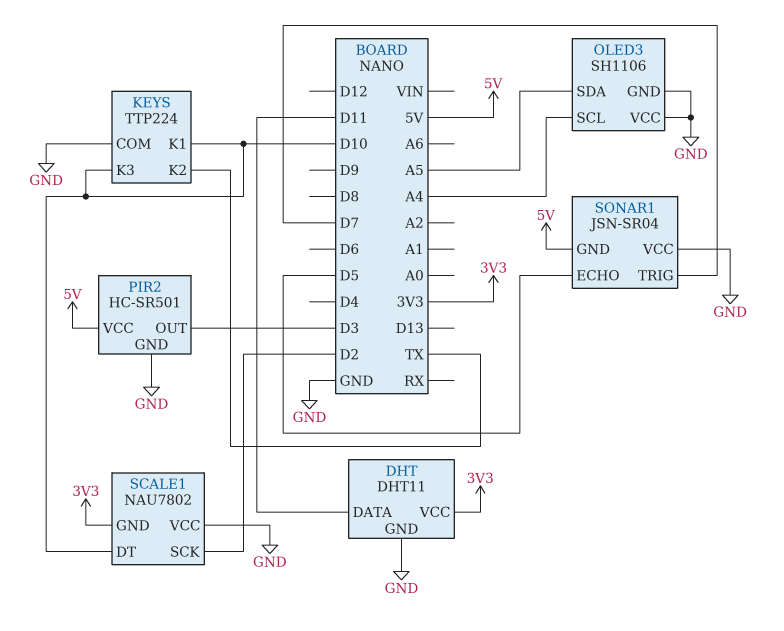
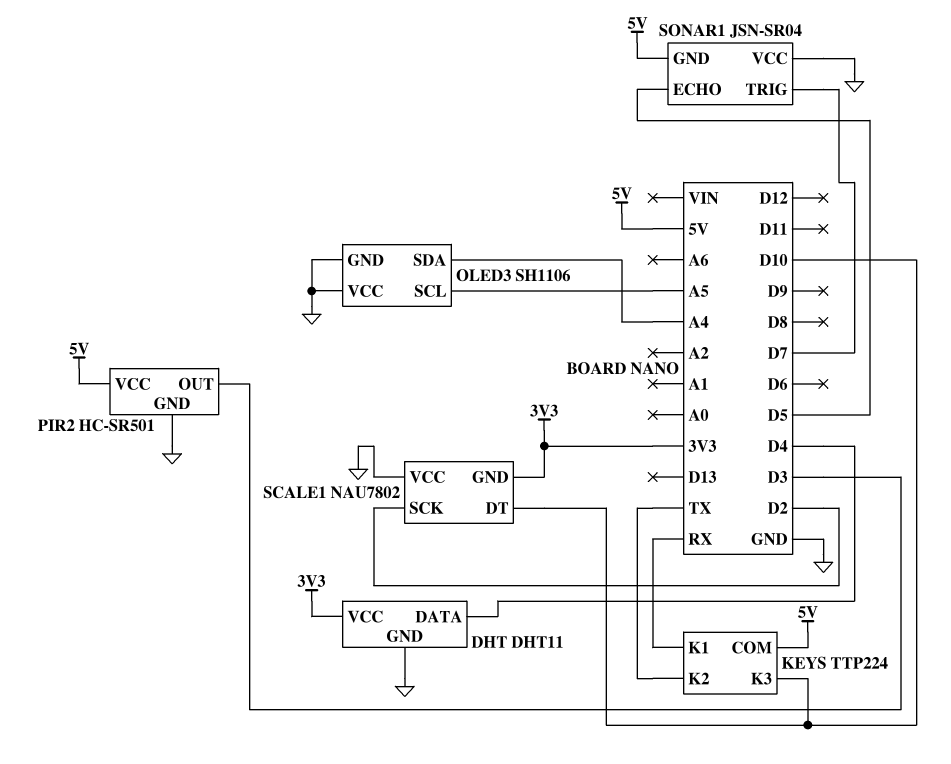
DHT pin DATA: D11 -> D4
KEYS pin COM: GND -> 5V
KEYS pin K1: D10 -> RX
OLED3 pin SCL: A4 -> A5
OLED3 pin SDA: A5 -> A4

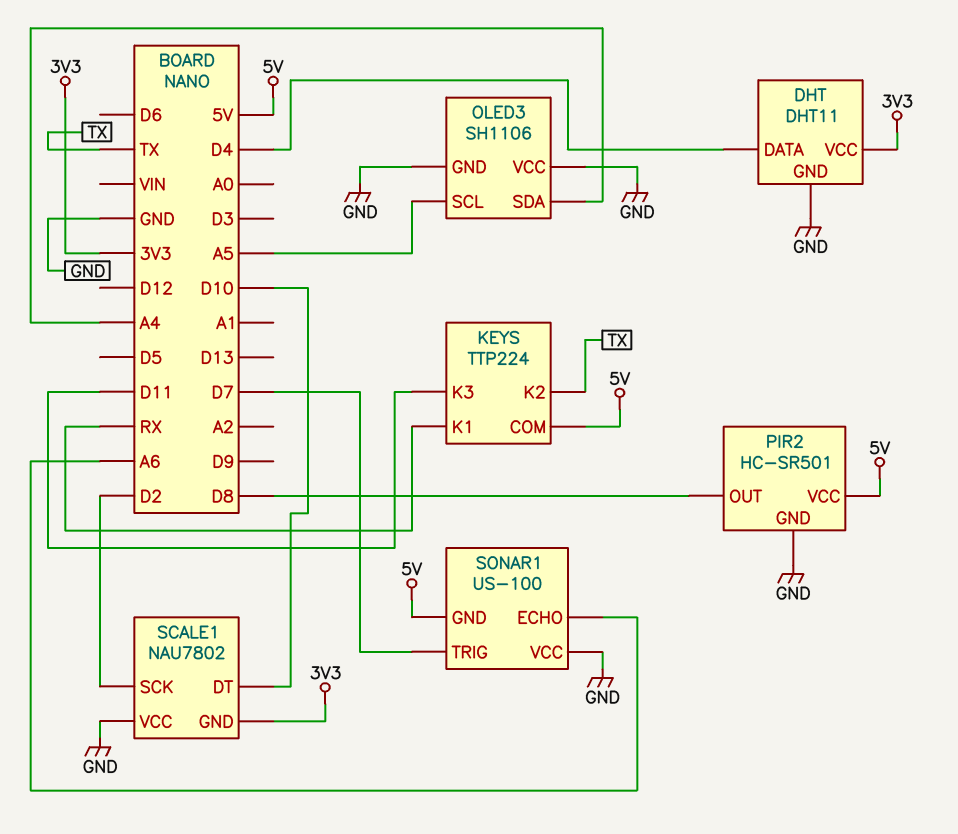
KEYS pin K3: D10 -> D11
PIR2 pin OUT: D3 -> D8
SONAR1: JSN-SR04 -> US-100
SONAR1 pin ECHO: D5 -> A6

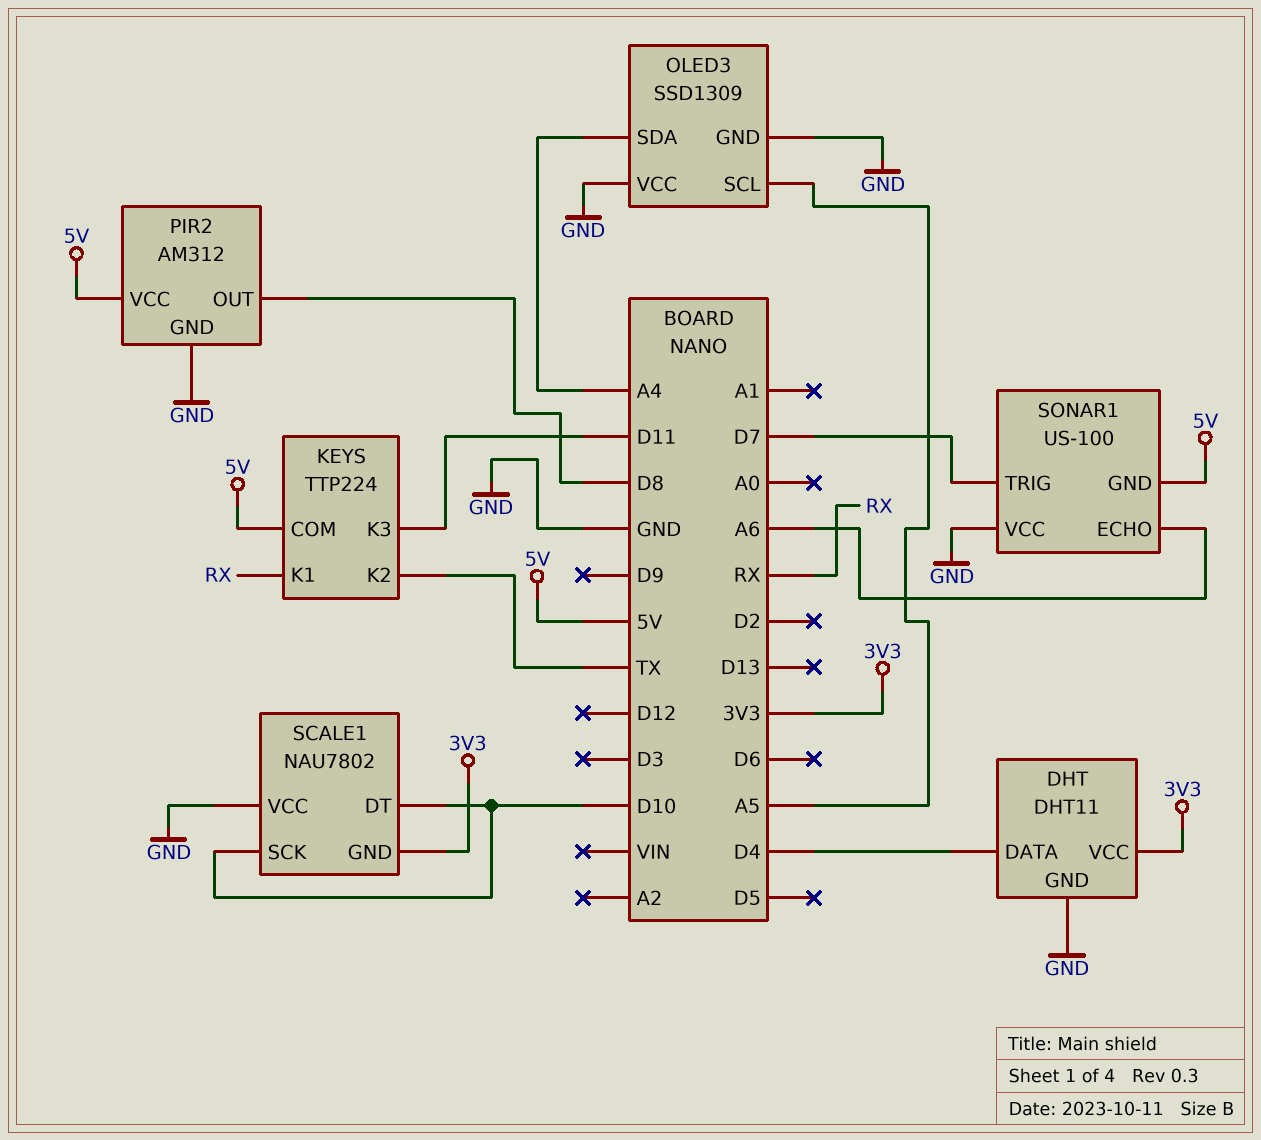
OLED3: SH1106 -> SSD1309
PIR2: HC-SR501 -> AM312
SCALE1 pin SCK: D2 -> D10

